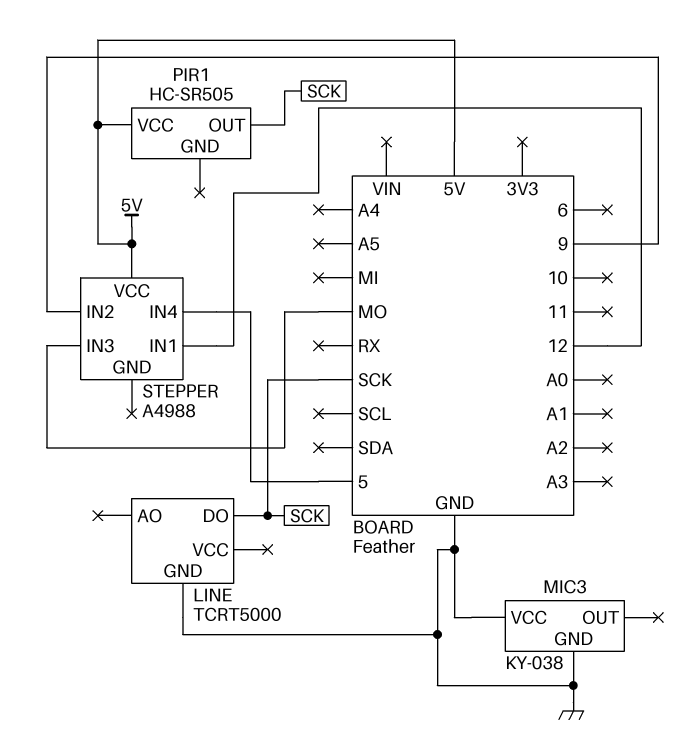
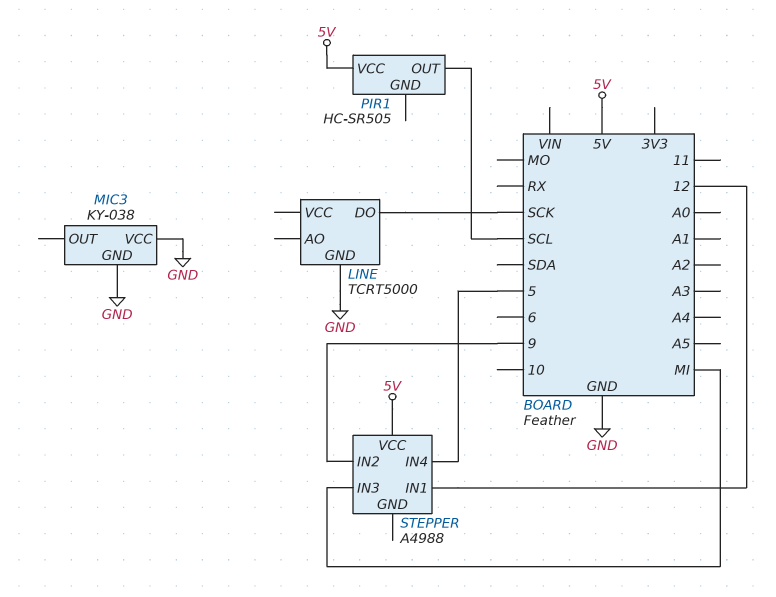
PIR1 pin OUT: SCK -> SCL
STEPPER pin IN3: MO -> MI

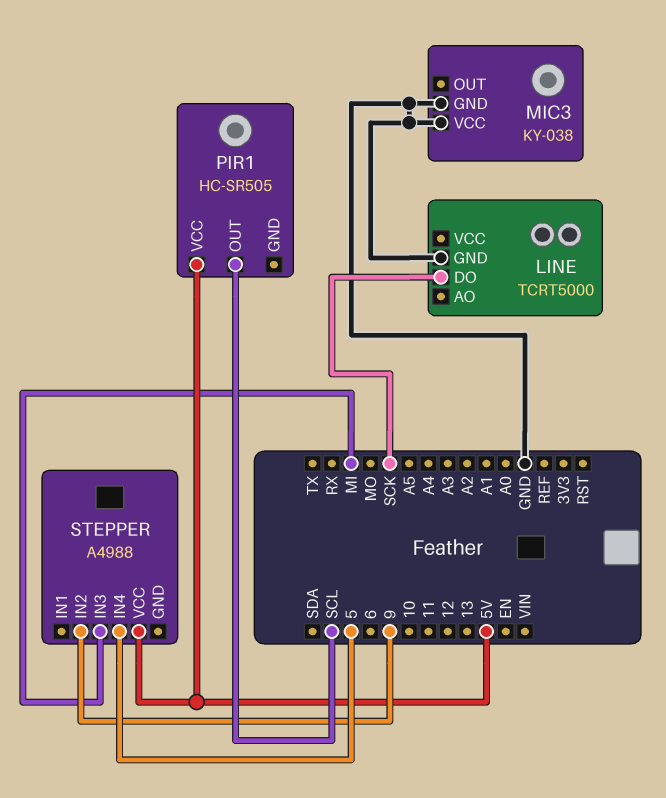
STEPPER pin IN1: 12 -> none

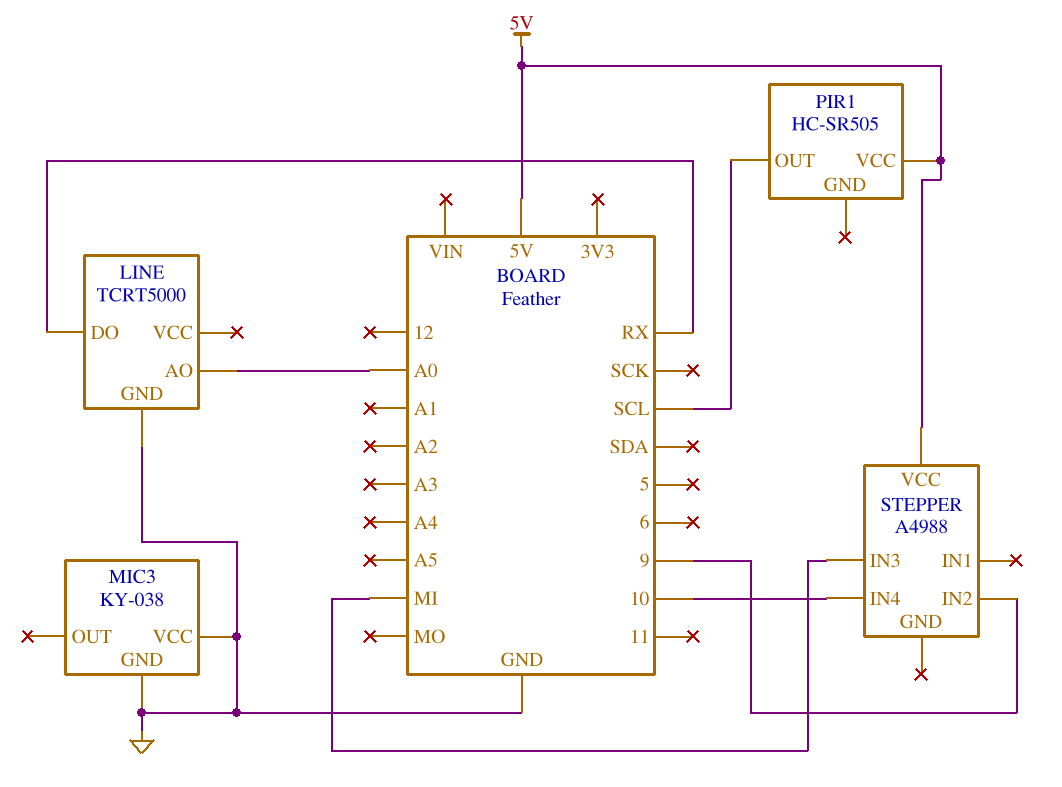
LINE pin AO: none -> A0
LINE pin DO: SCK -> RX
STEPPER pin IN4: 5 -> 10

